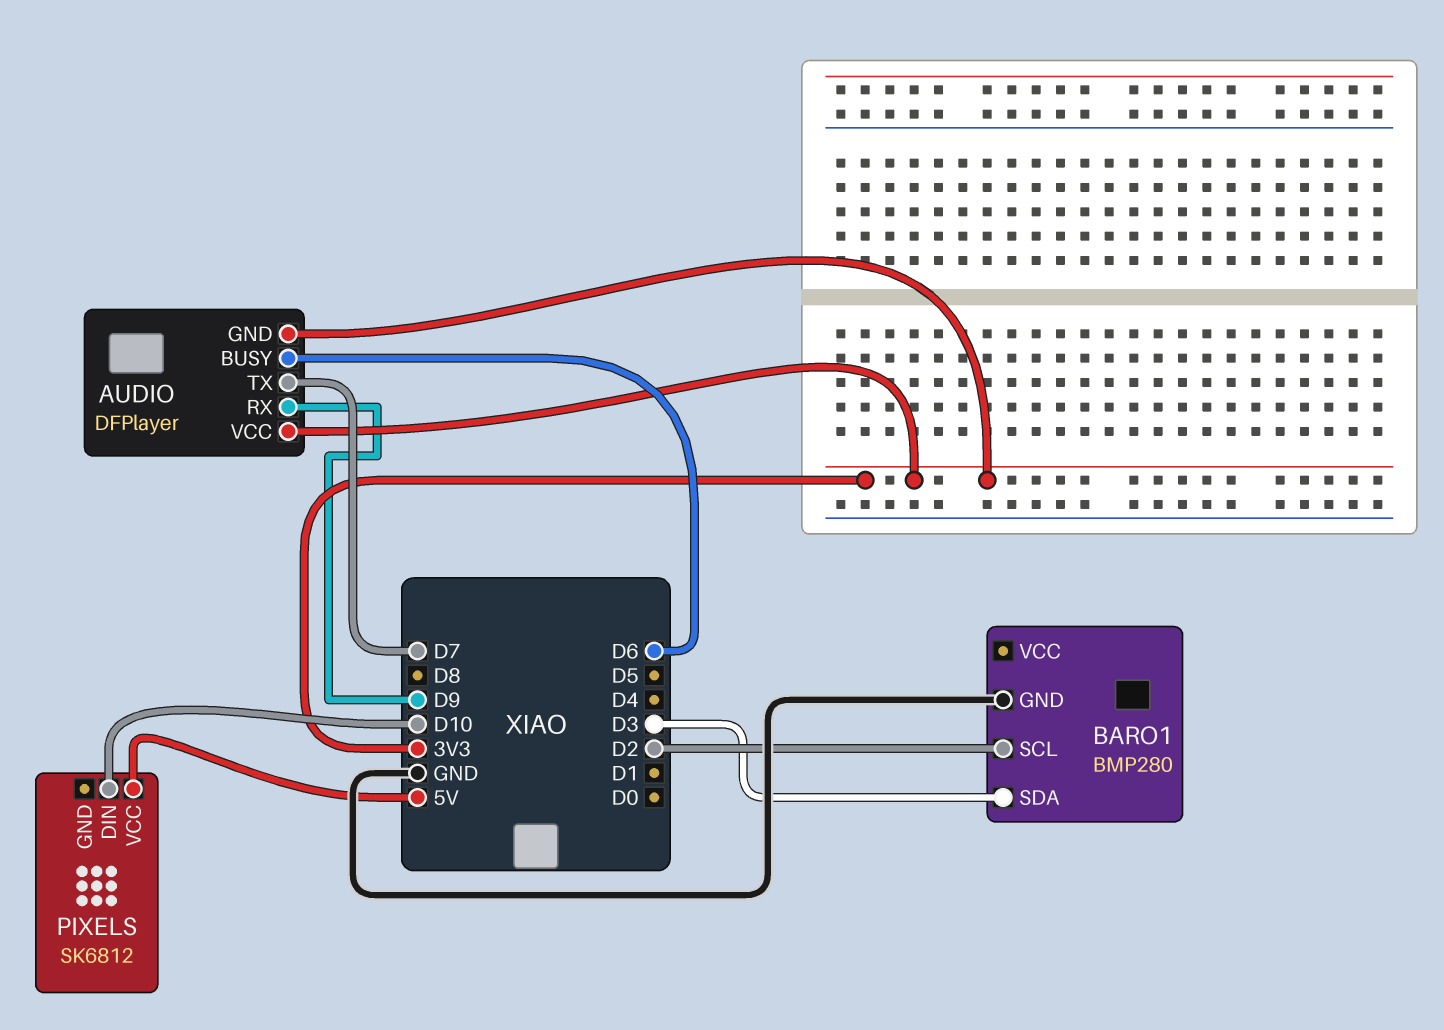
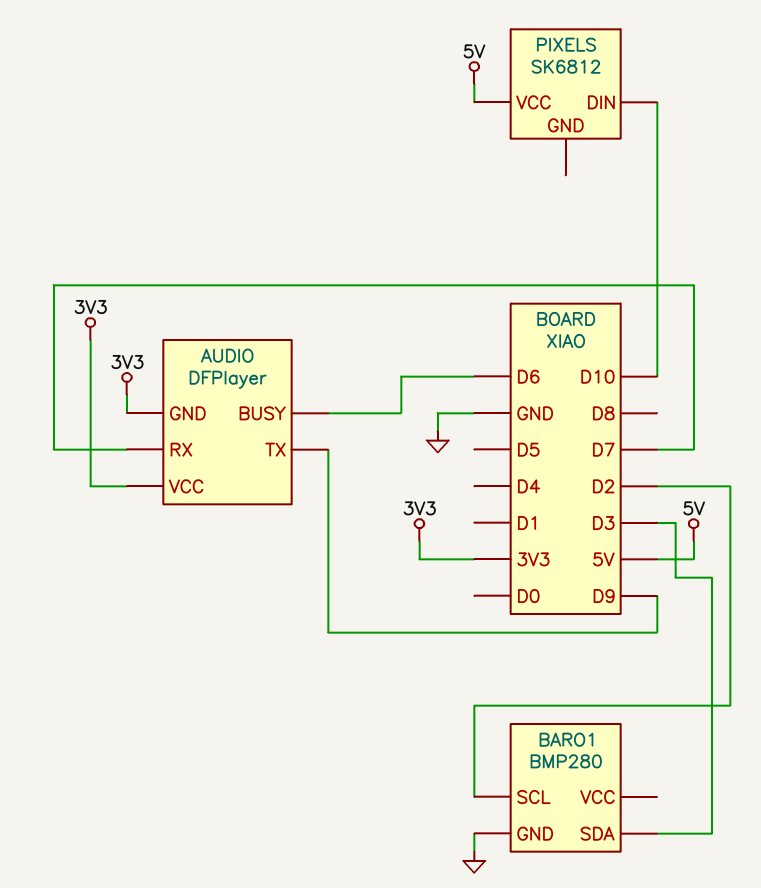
AUDIO pin RX: D9 -> D7
AUDIO pin TX: D7 -> D9

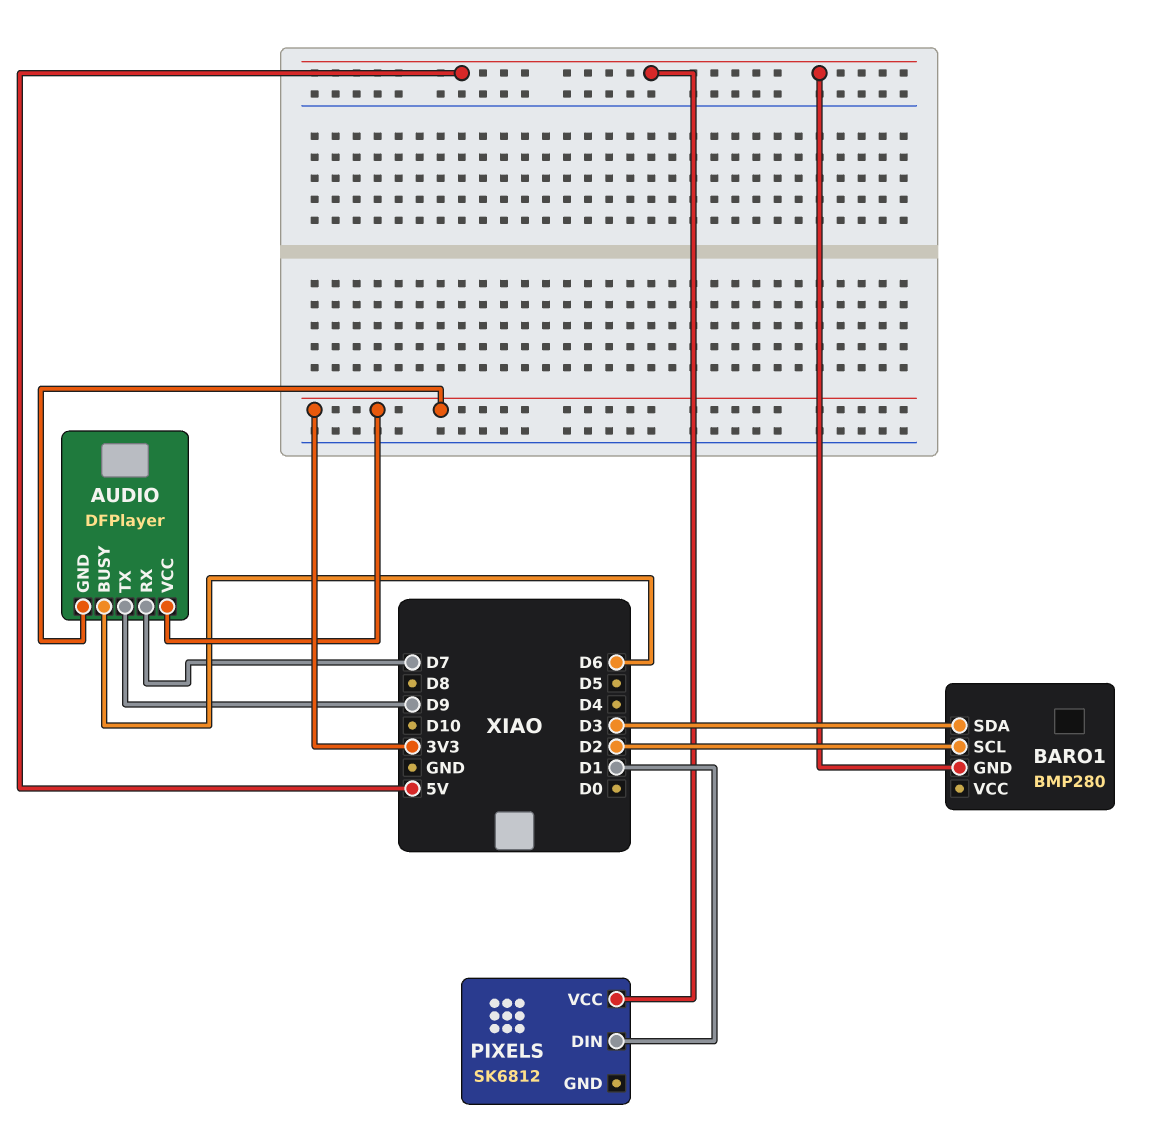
BARO1 pin GND: GND -> 5V
PIXELS pin DIN: D10 -> D1

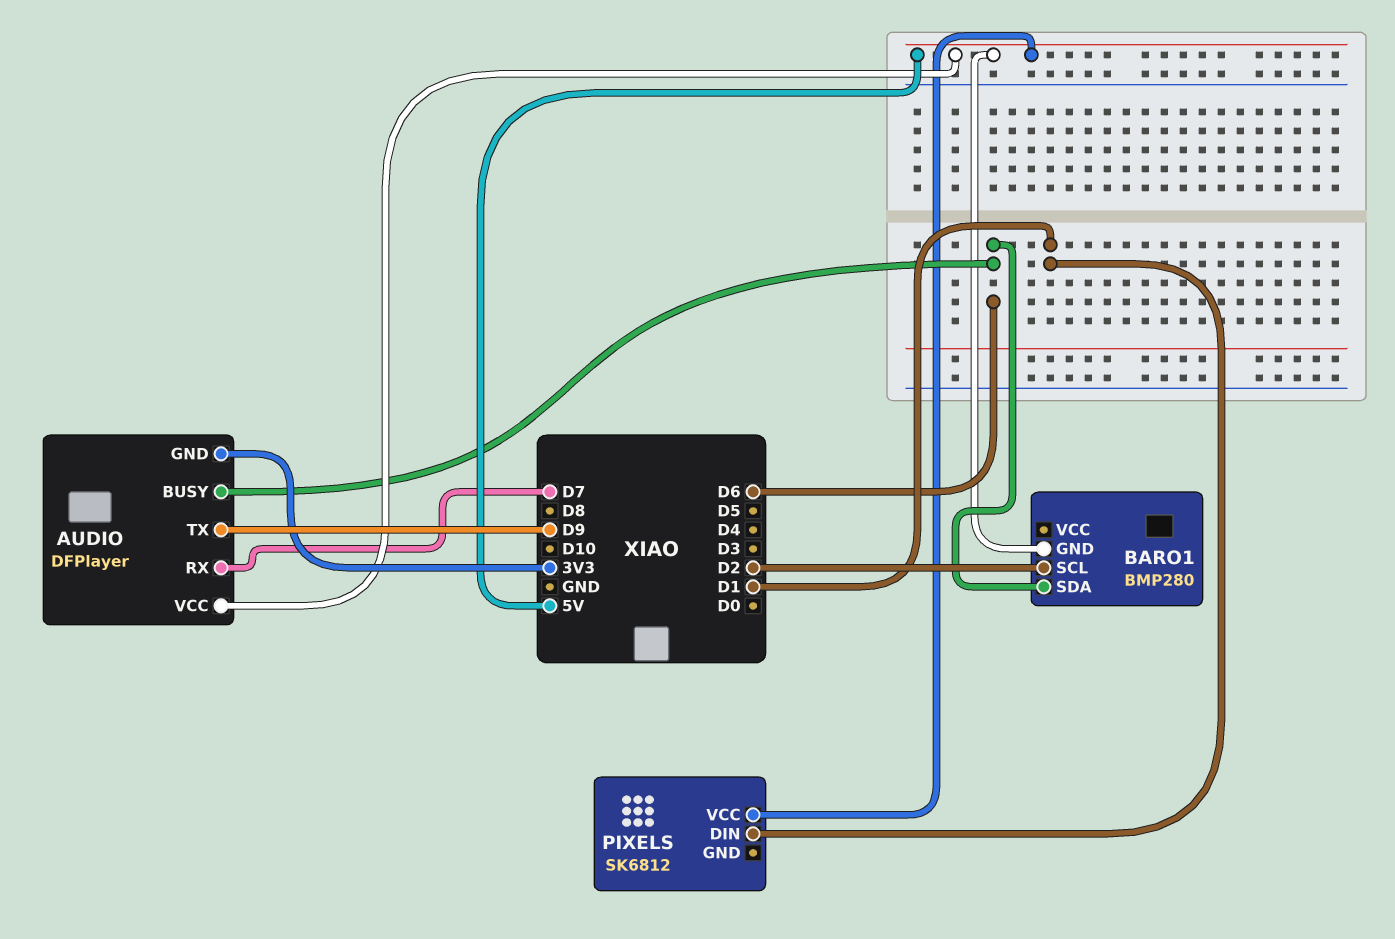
AUDIO pin VCC: 3V3 -> 5V
BARO1 pin SDA: D3 -> D6

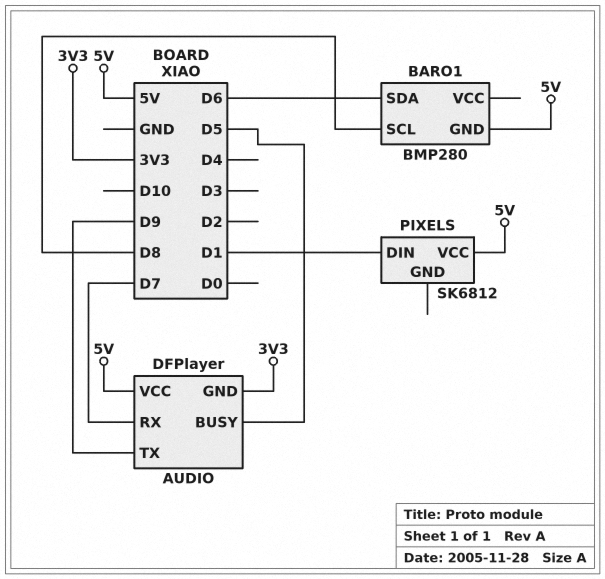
AUDIO pin BUSY: D6 -> D5
BARO1 pin SCL: D2 -> D8

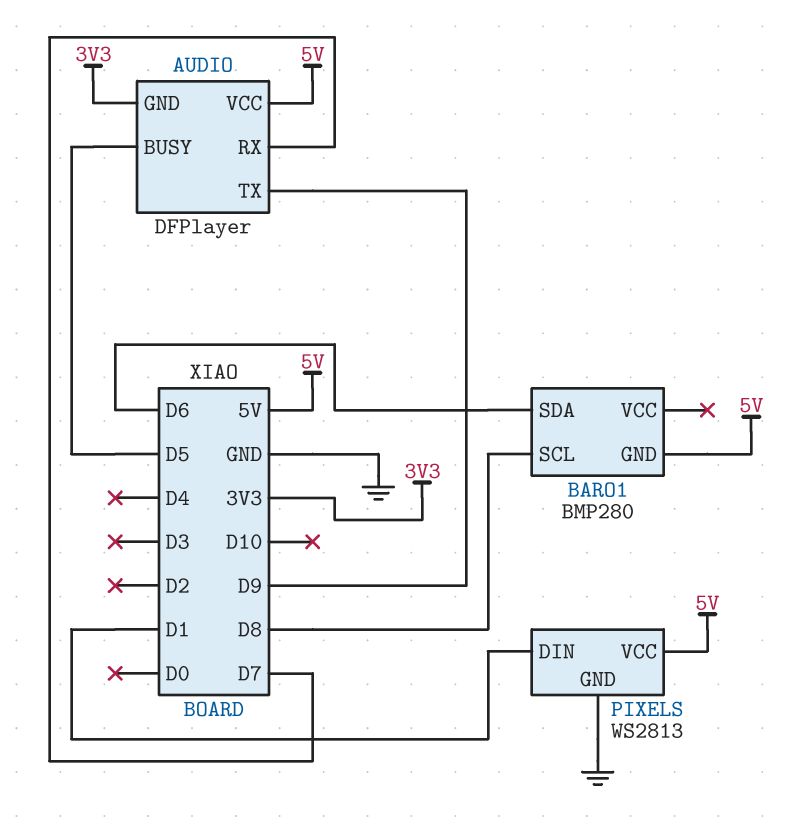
PIXELS: SK6812 -> WS2813
PIXELS pin GND: none -> GND

